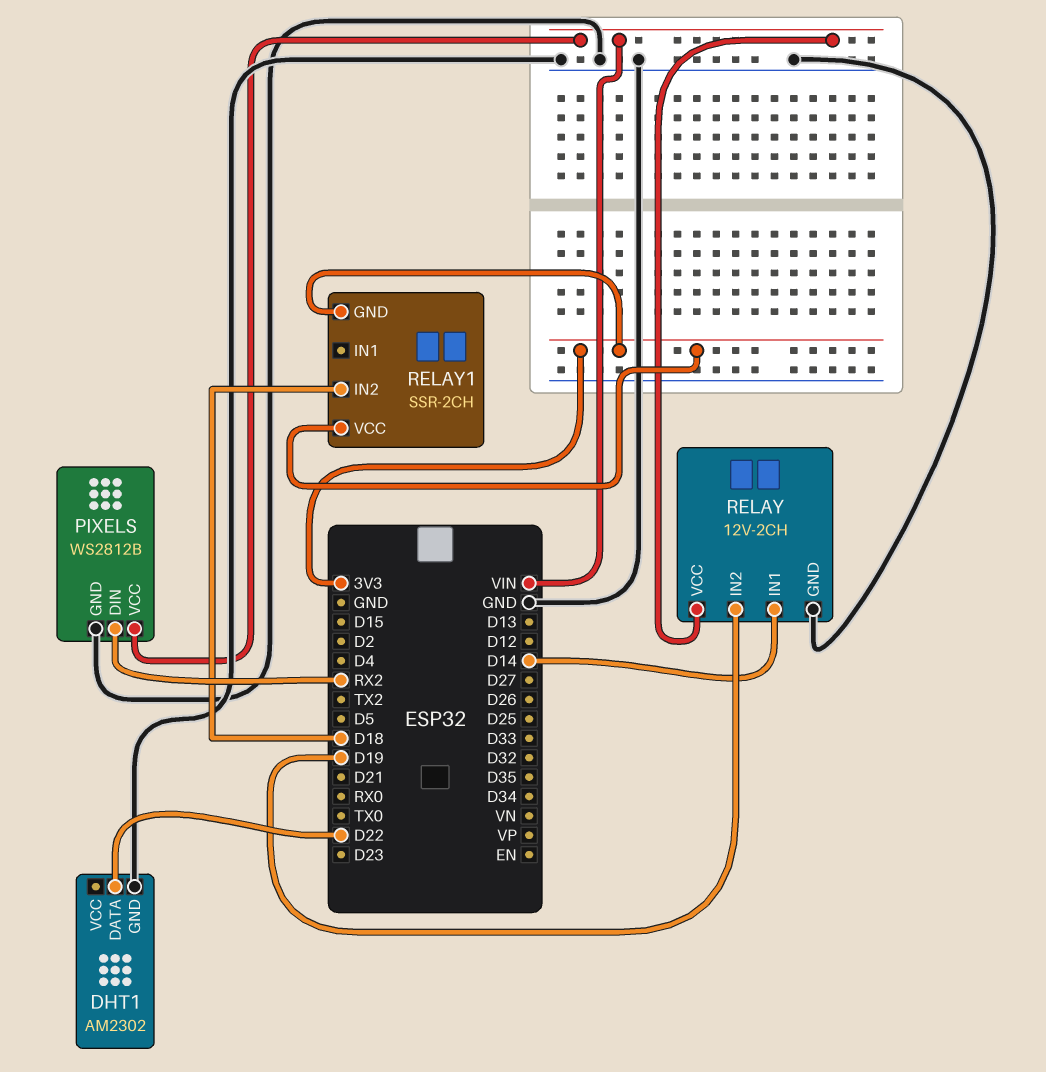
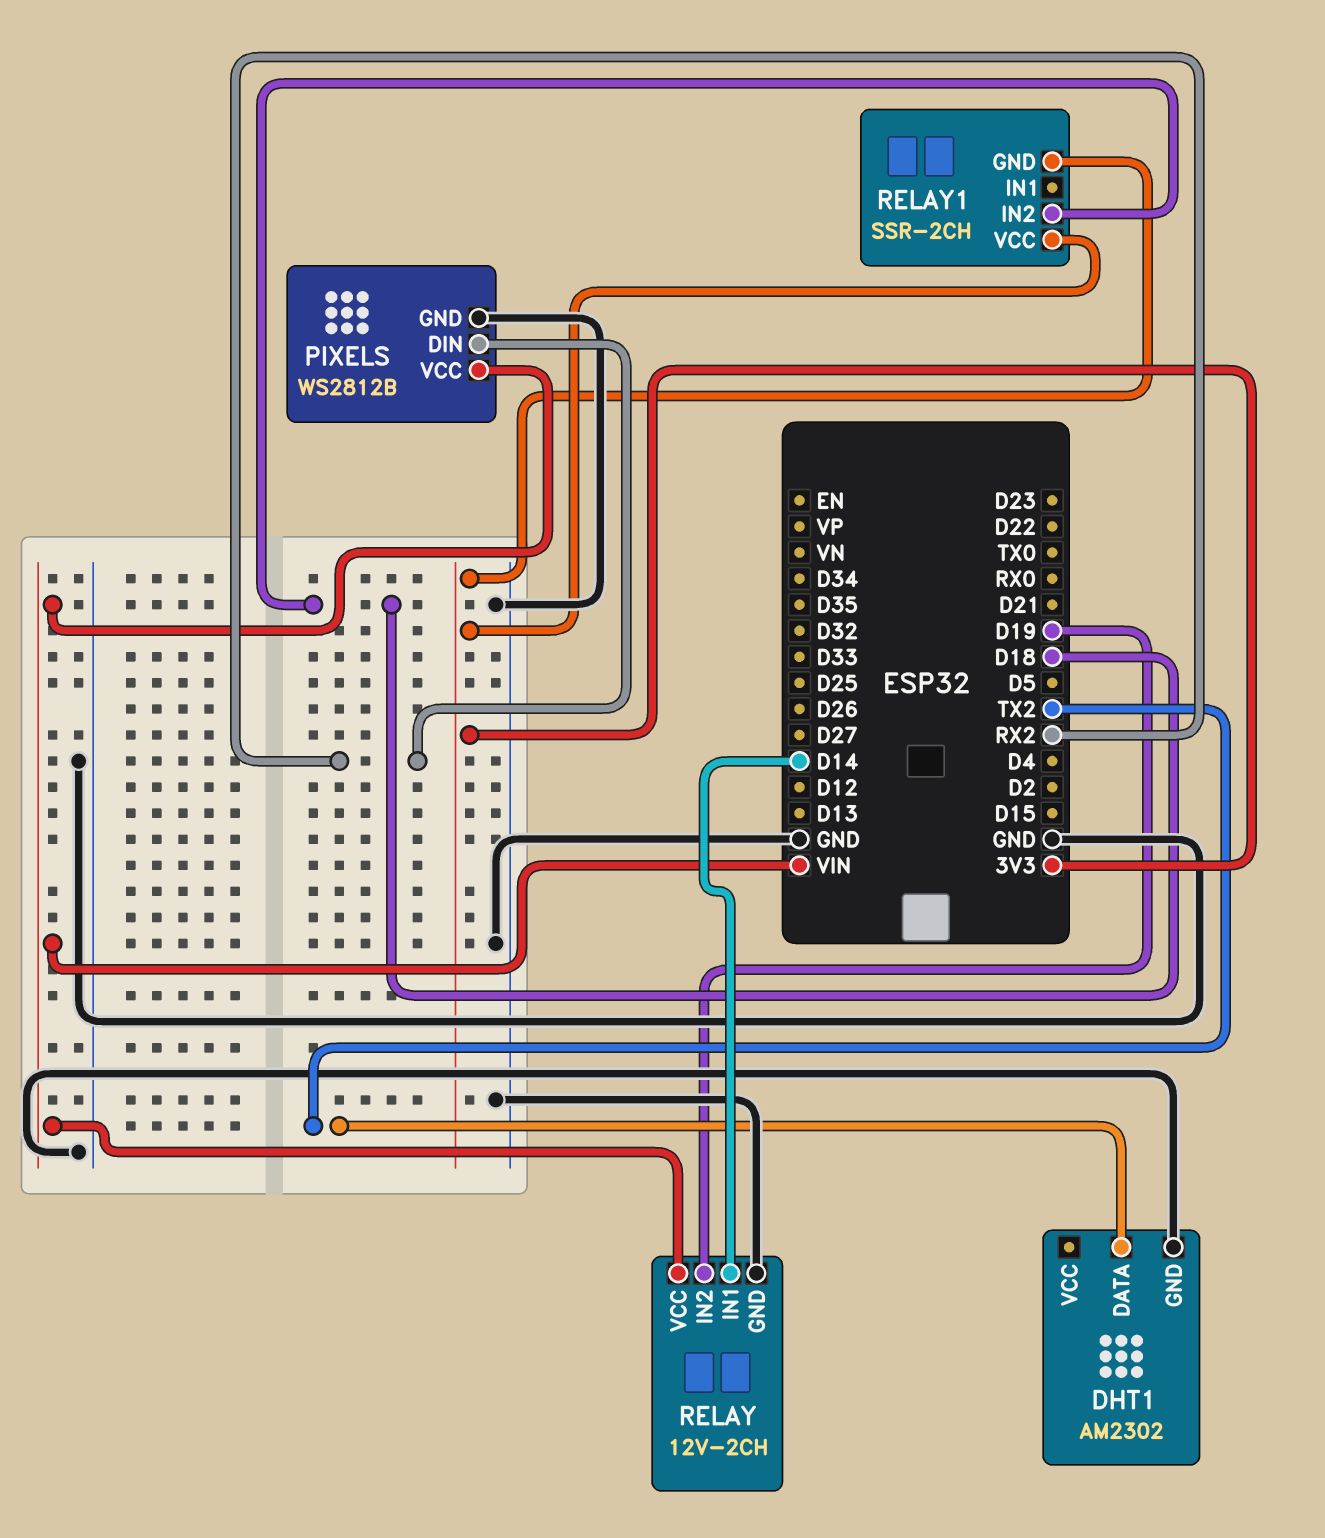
DHT1 pin DATA: D22 -> TX2

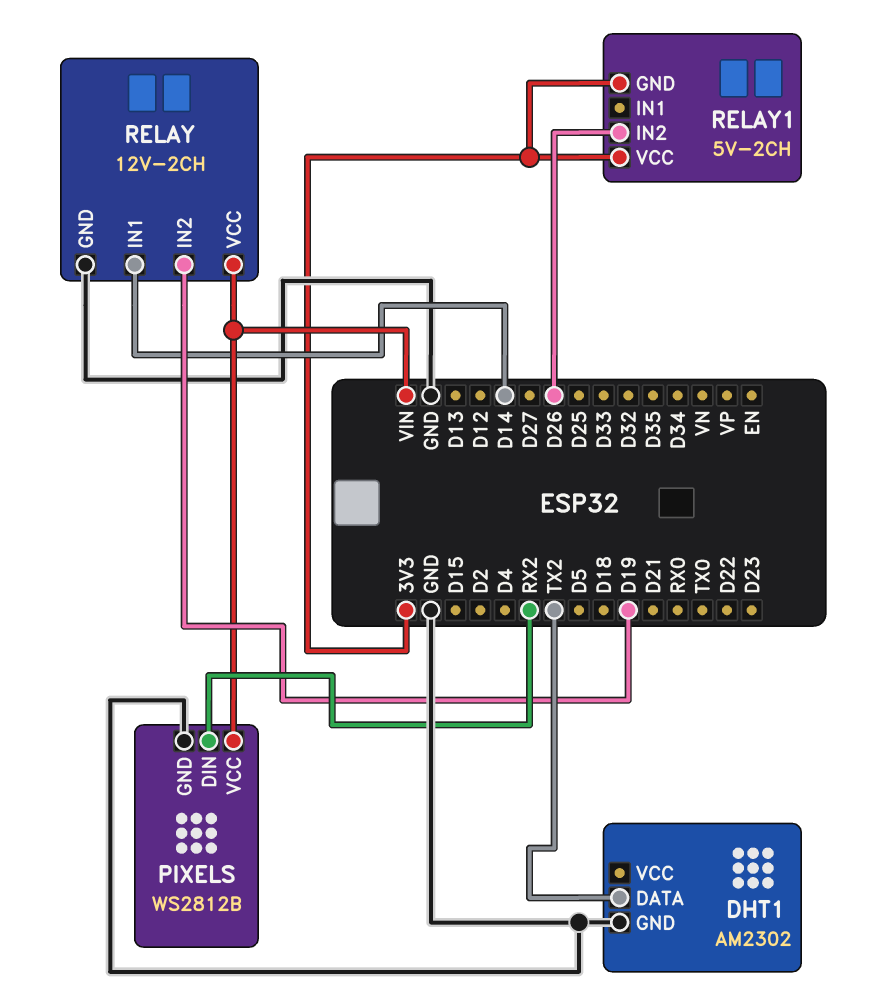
RELAY1: SSR-2CH -> 5V-2CH
RELAY1 pin IN2: D18 -> D26

